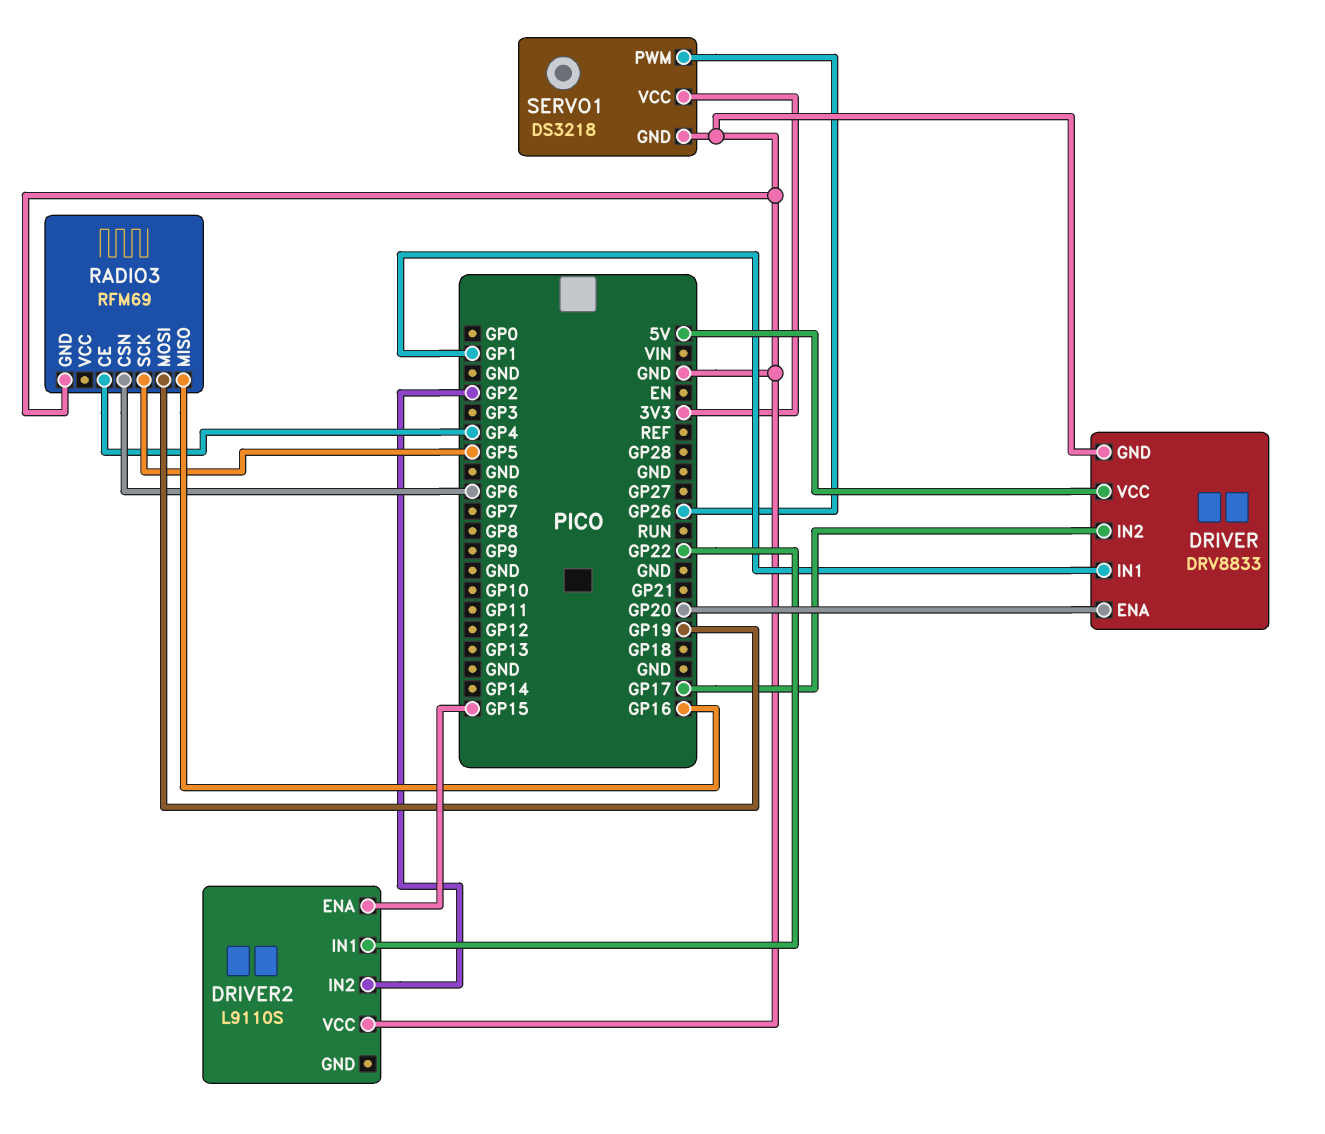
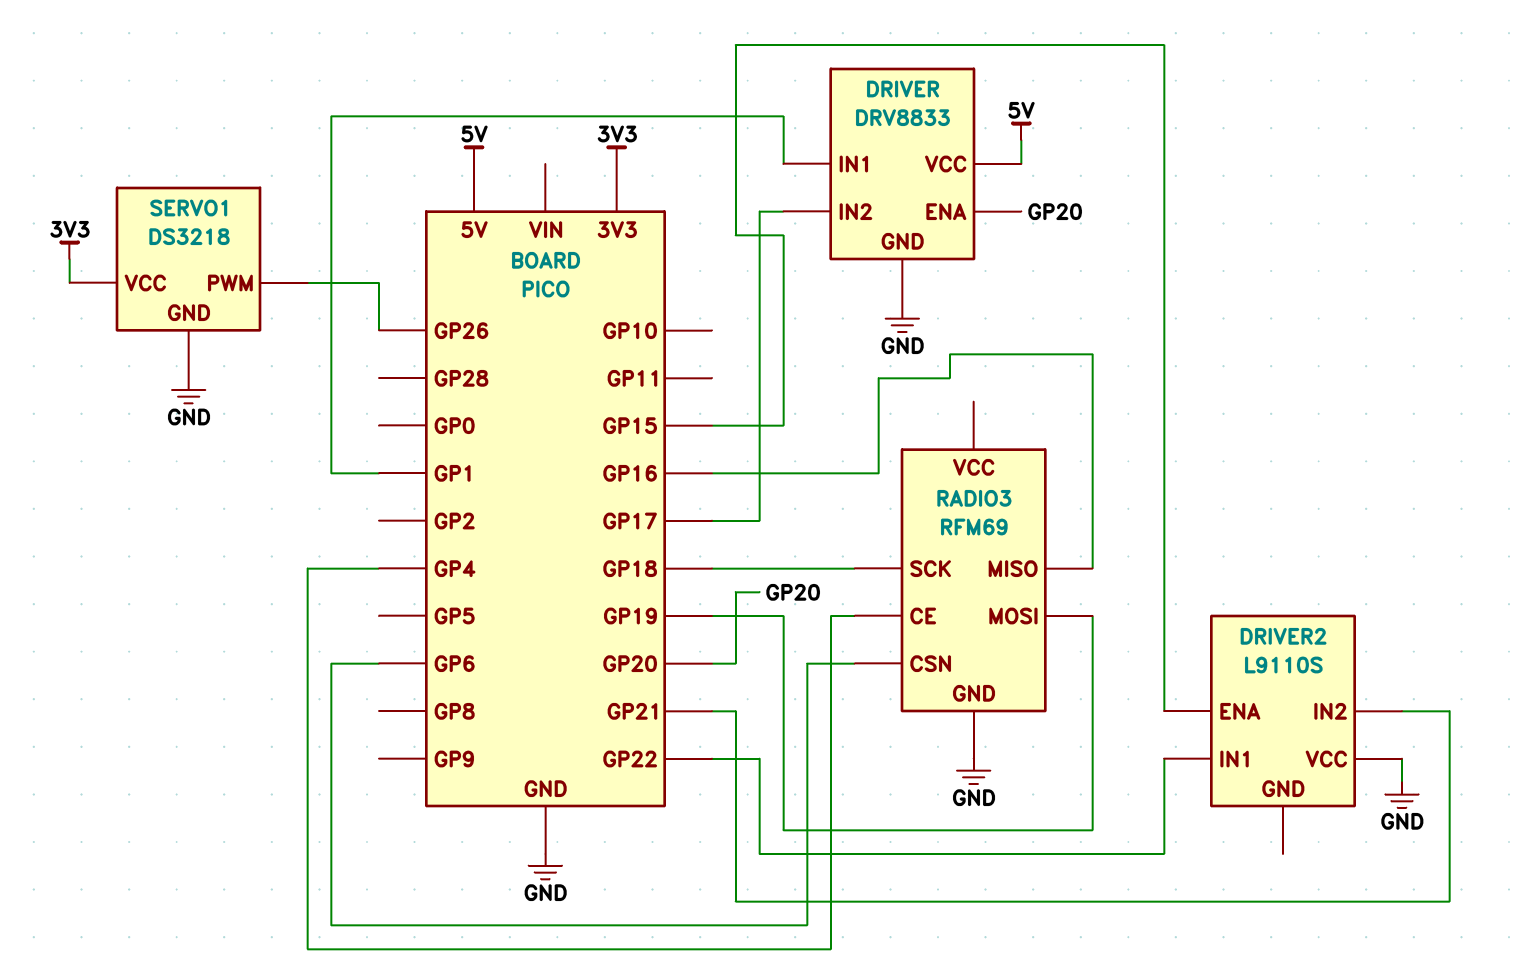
DRIVER2 pin IN2: GP2 -> GP21
RADIO3 pin SCK: GP5 -> GP18

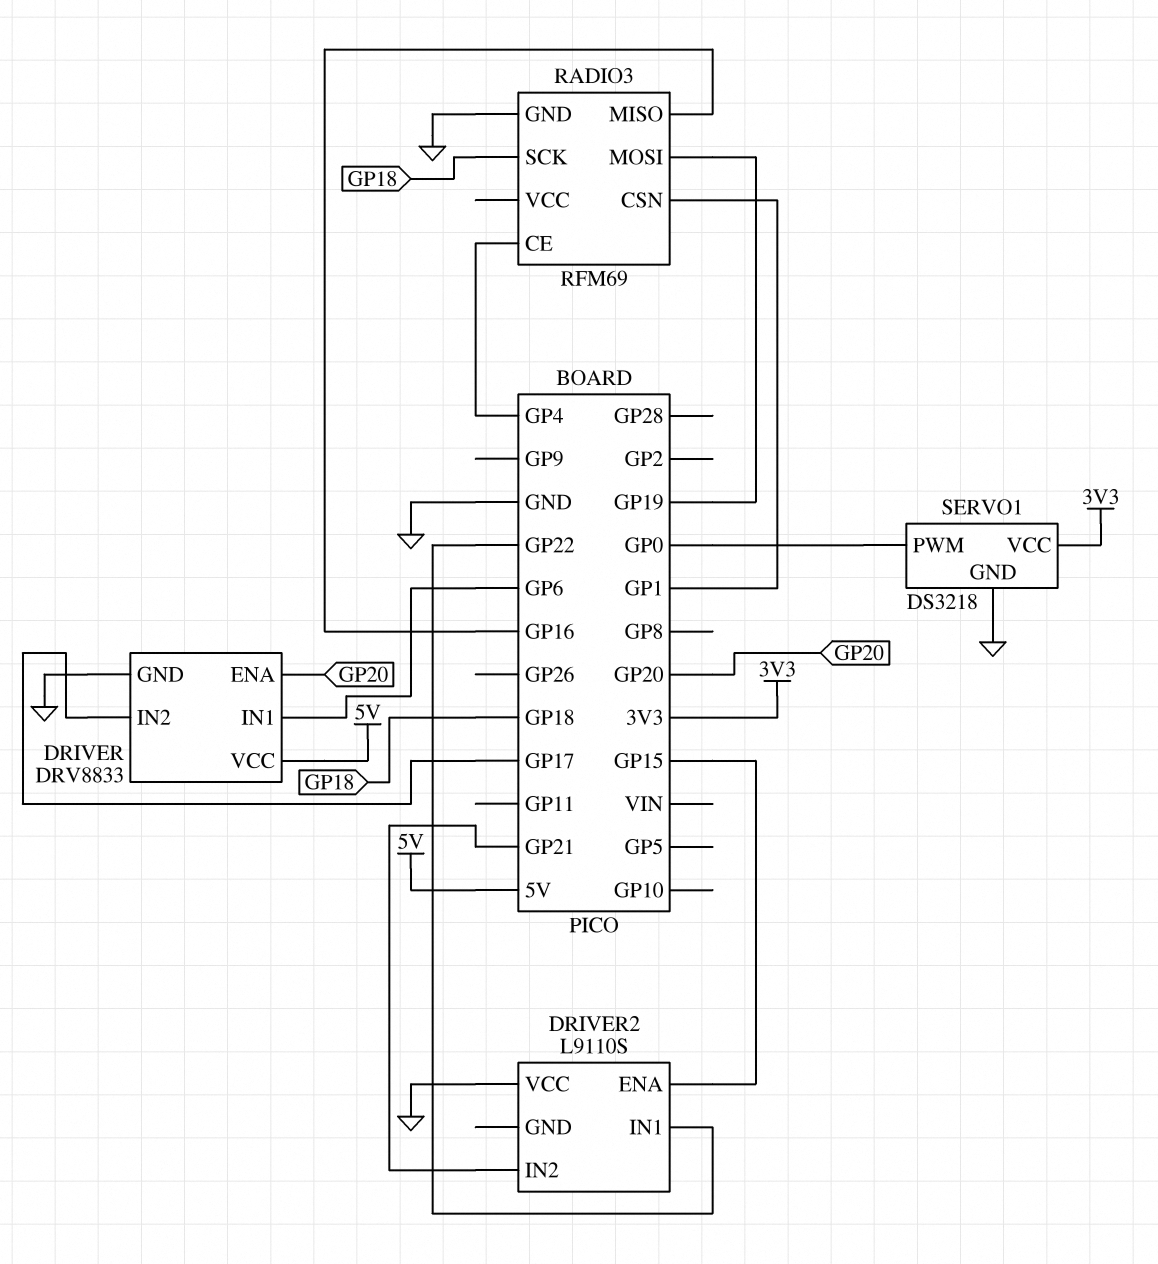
DRIVER pin IN1: GP1 -> GP6
RADIO3 pin CSN: GP6 -> GP1
SERVO1 pin PWM: GP26 -> GP0

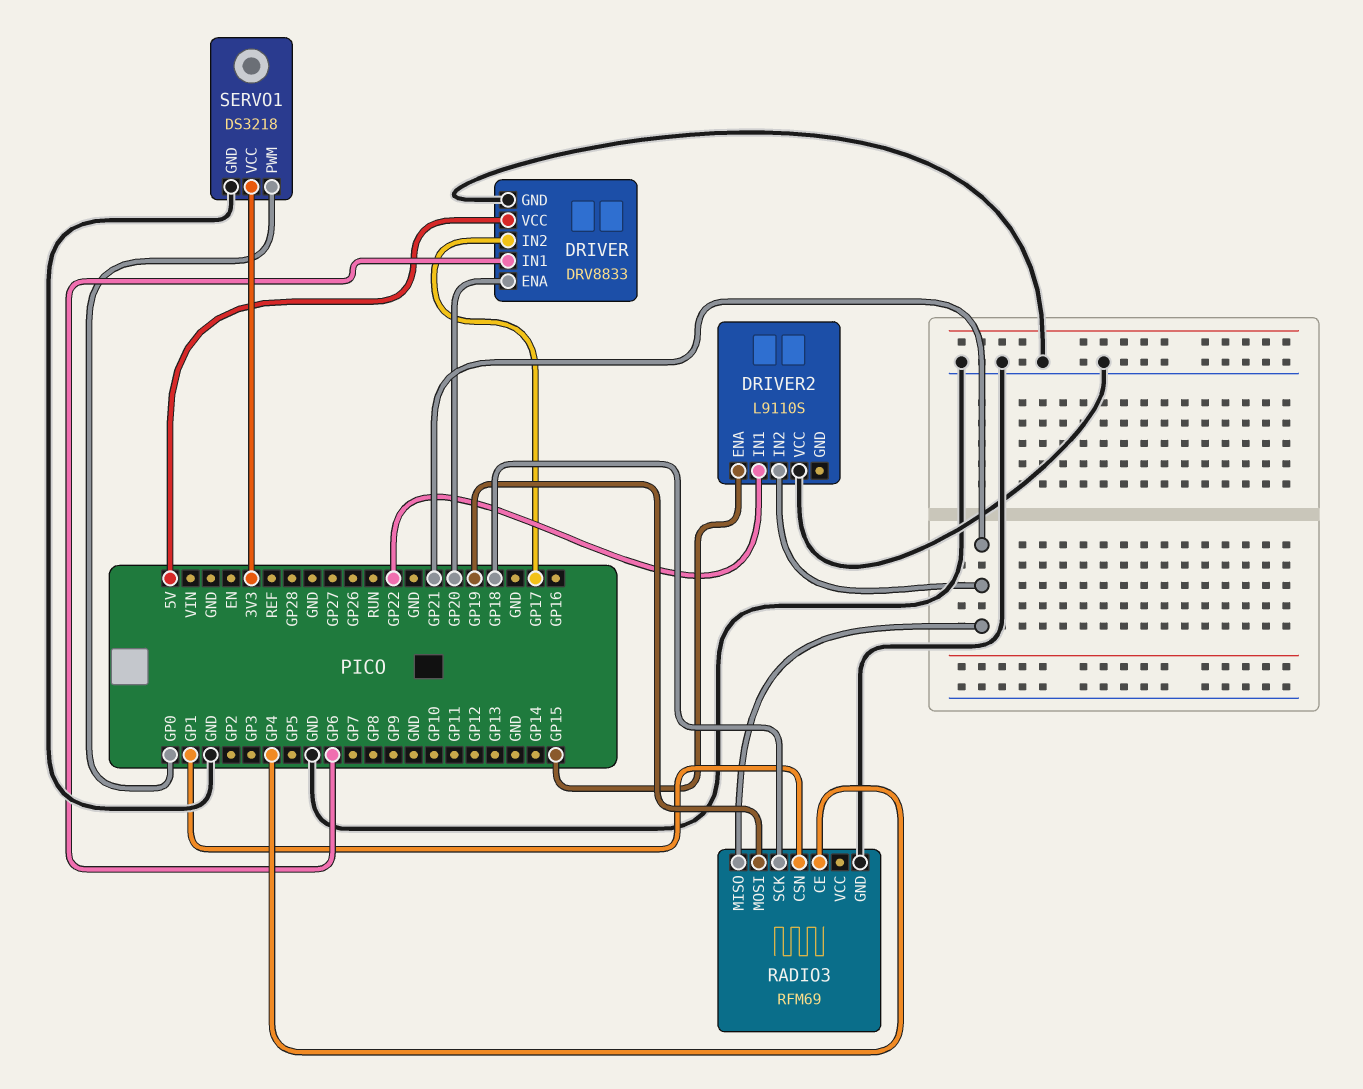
RADIO3 pin MISO: GP16 -> GP21

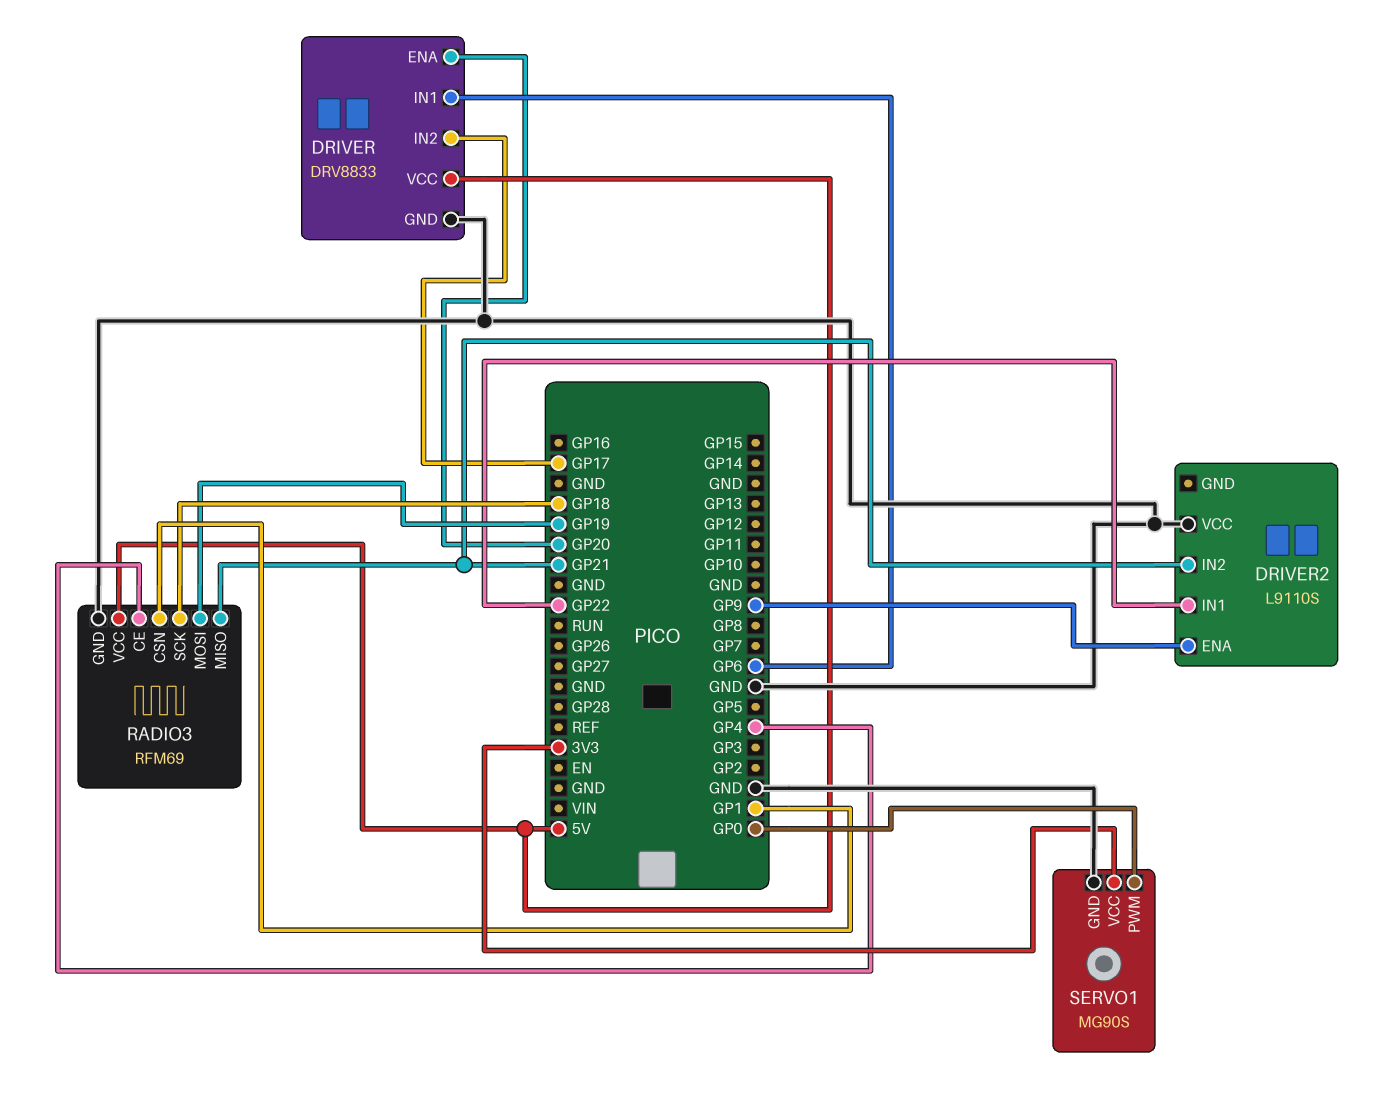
DRIVER2 pin ENA: GP15 -> GP9
RADIO3 pin VCC: none -> 5V
SERVO1: DS3218 -> MG90S

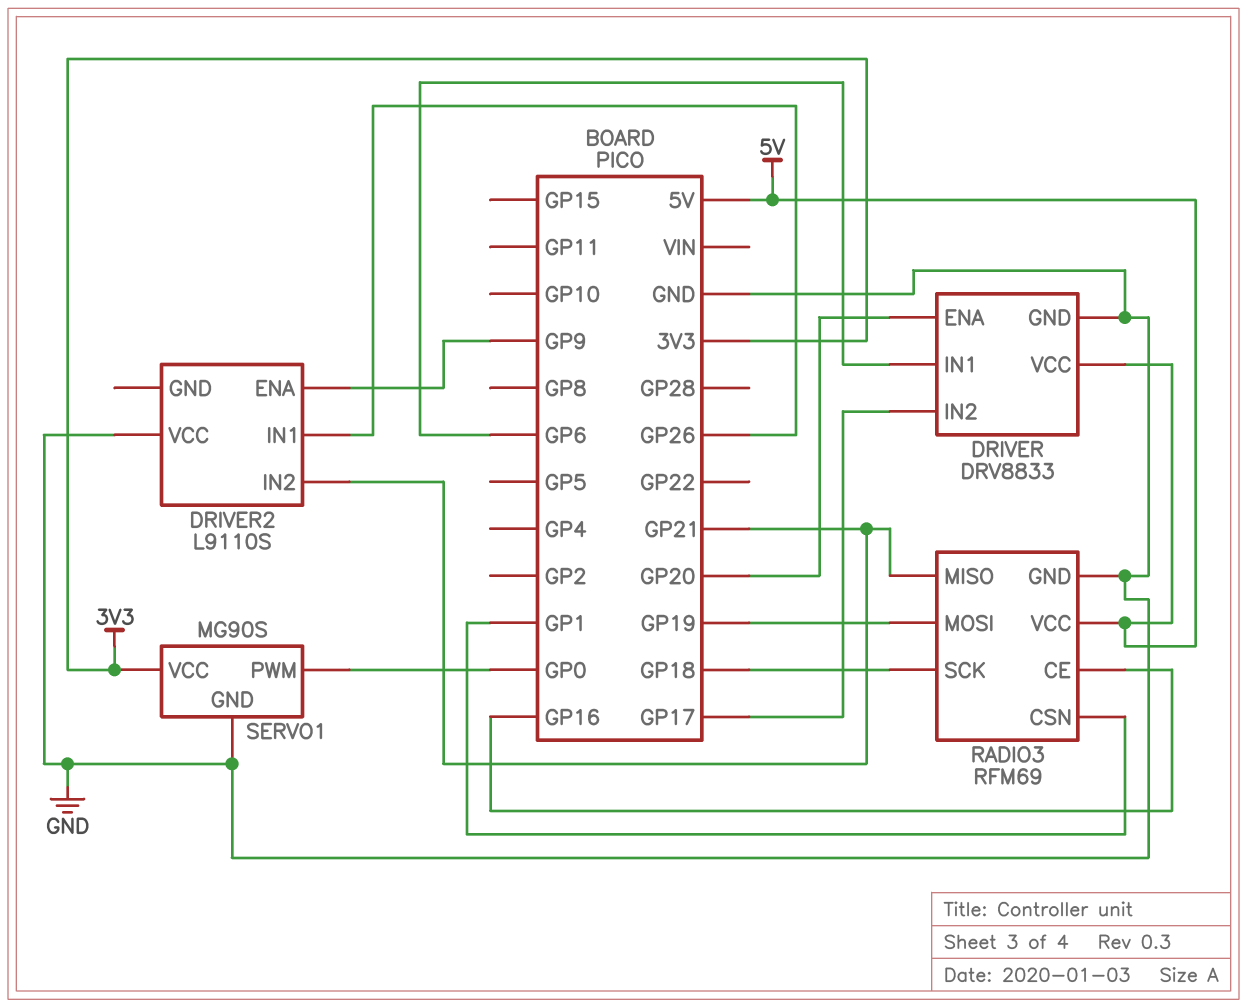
DRIVER2 pin IN1: GP22 -> GP26
RADIO3 pin CE: GP4 -> GP16

